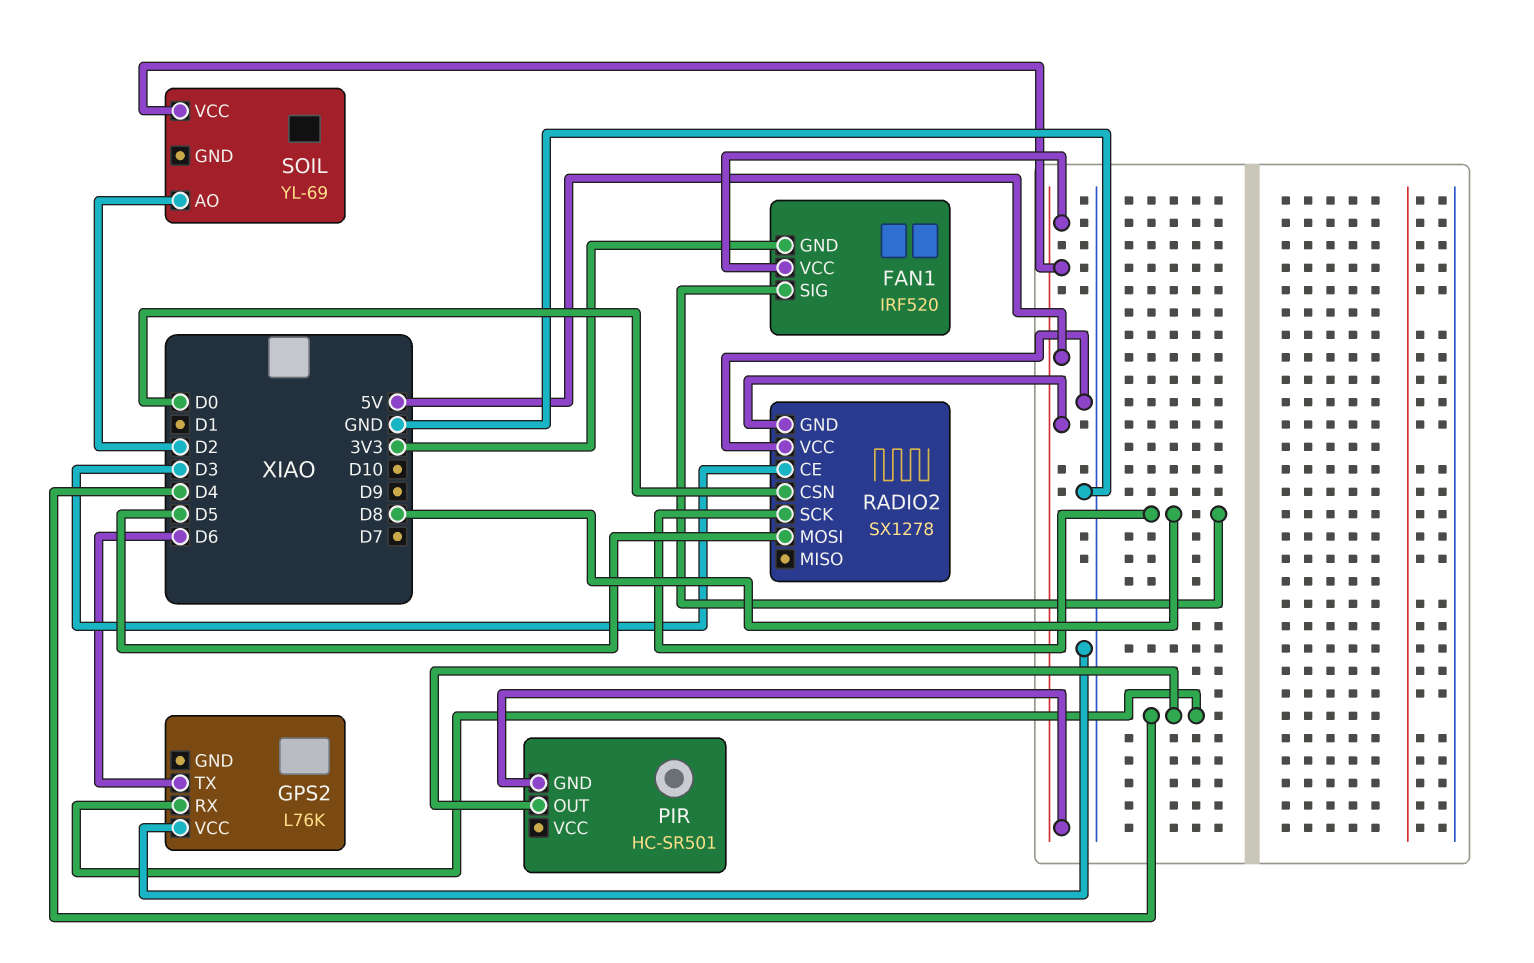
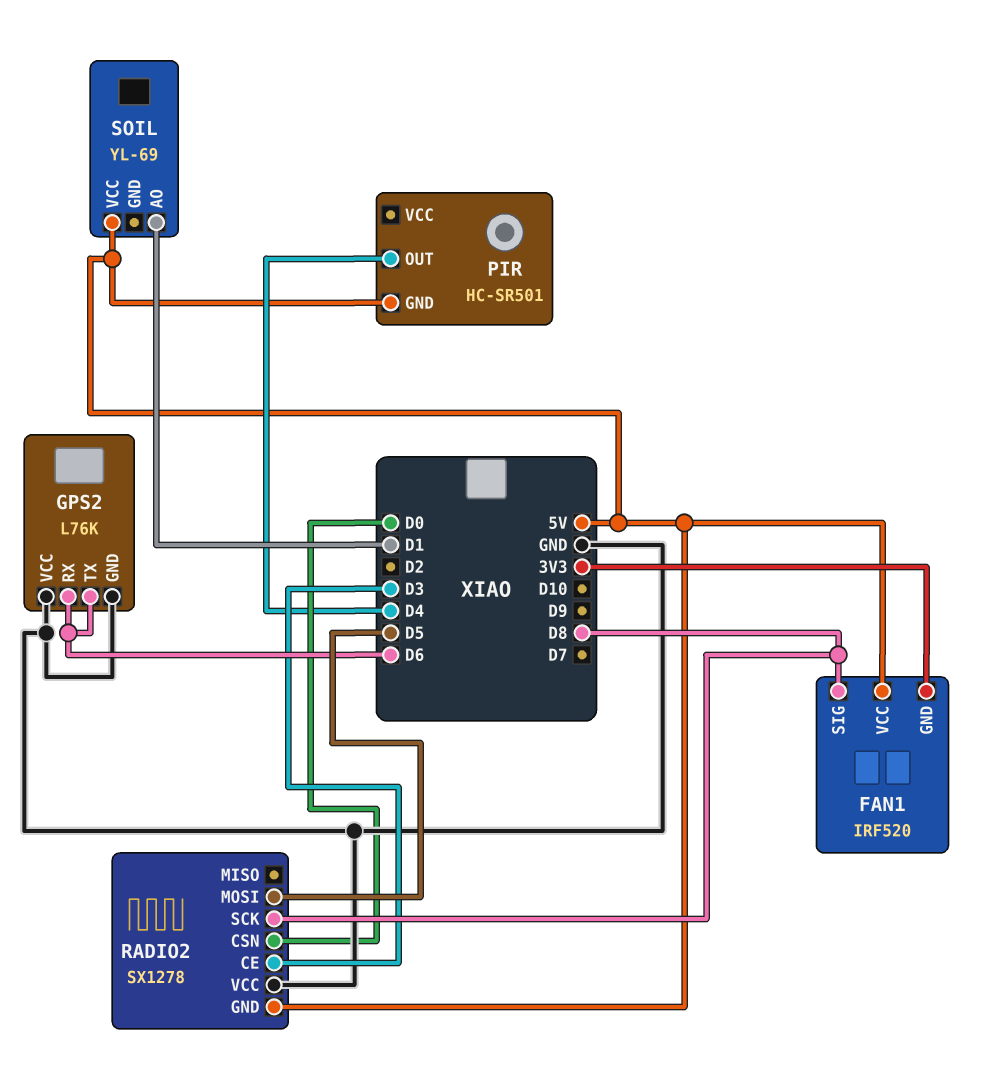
GPS2 pin GND: none -> GND
GPS2 pin RX: D4 -> D6
SOIL pin AO: D2 -> D1

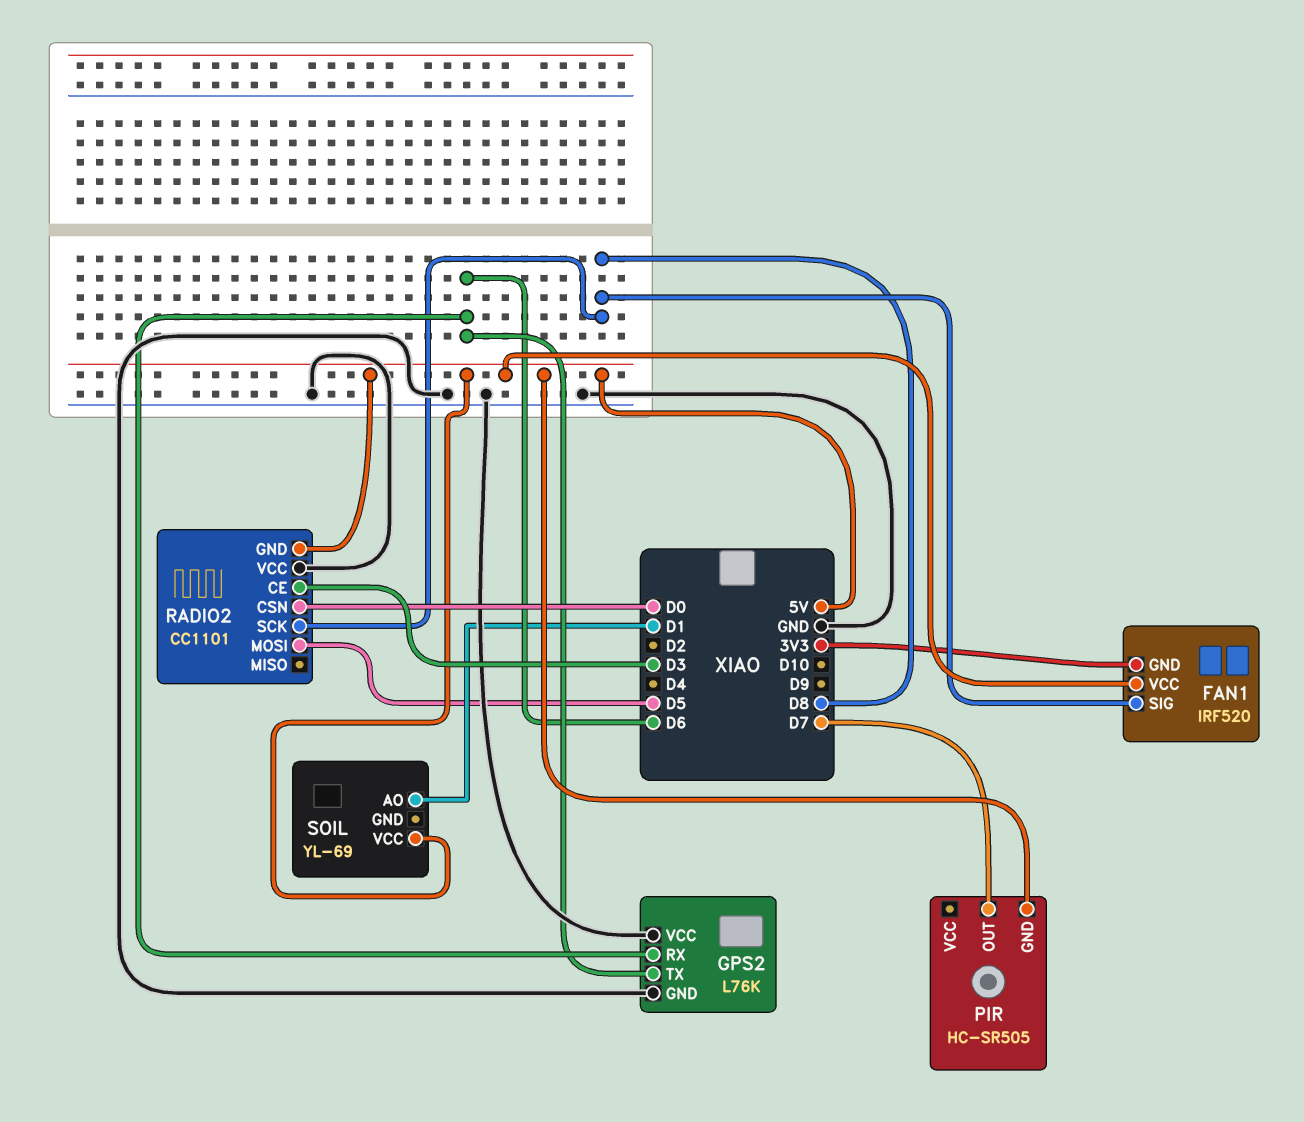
PIR: HC-SR501 -> HC-SR505
PIR pin OUT: D4 -> D7
RADIO2: SX1278 -> CC1101

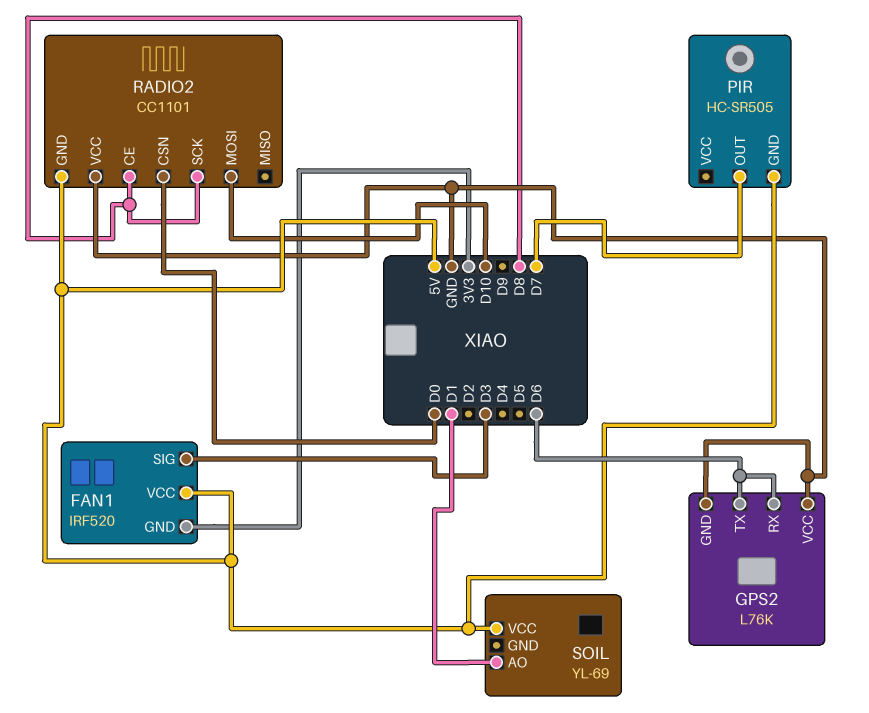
FAN1 pin SIG: D8 -> D3
RADIO2 pin CE: D3 -> D8
RADIO2 pin MOSI: D5 -> D10

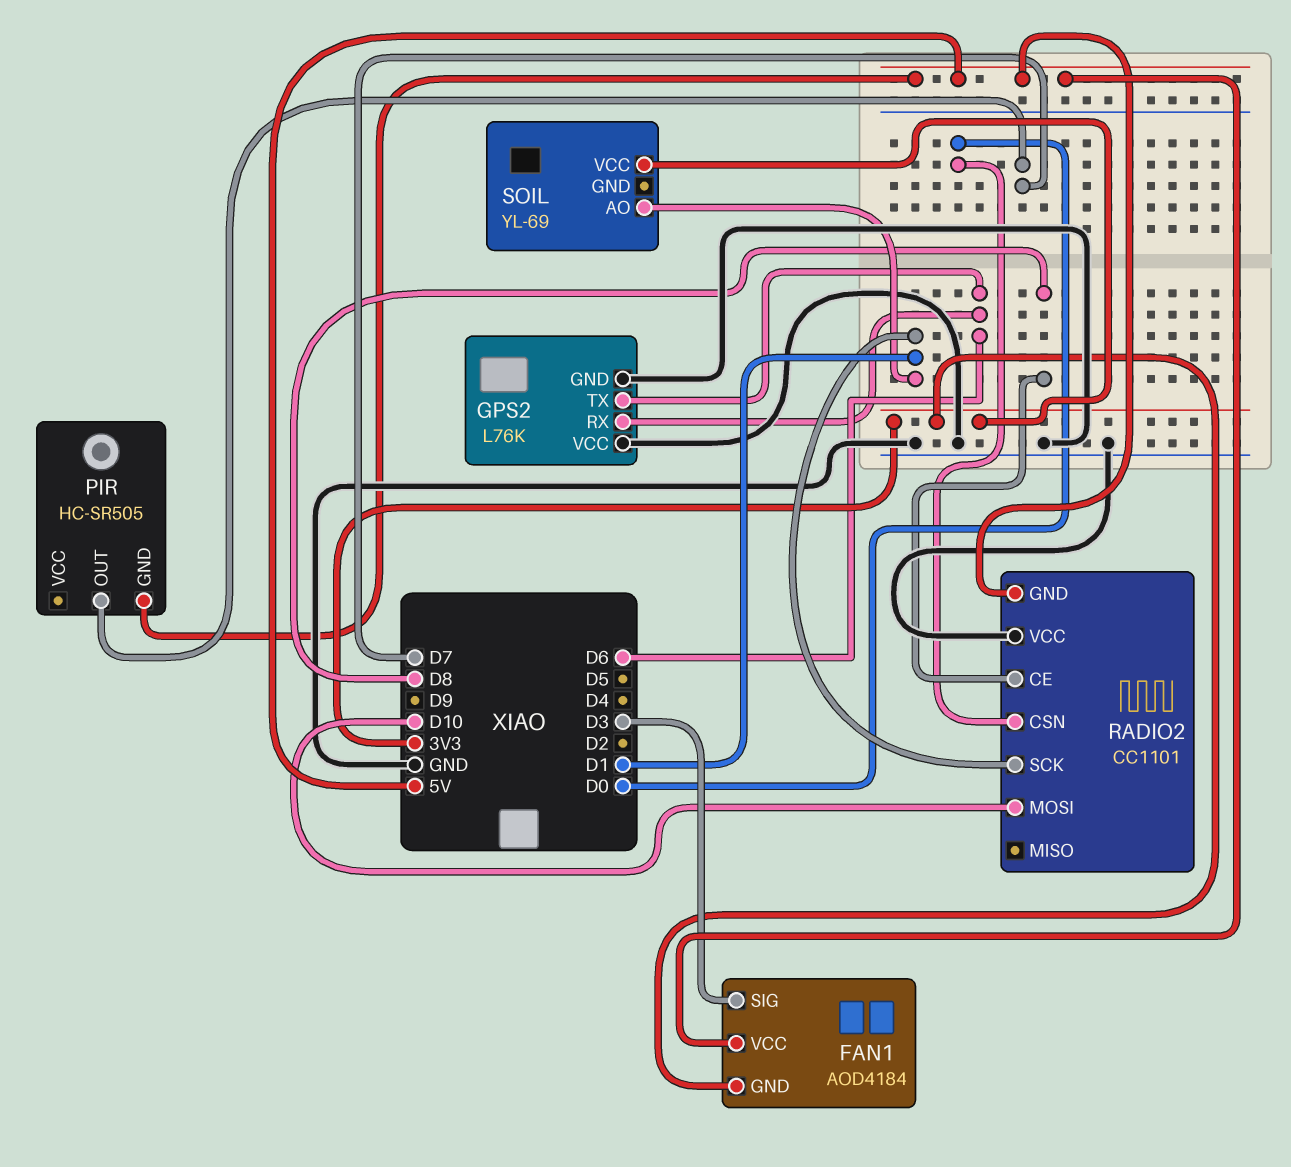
FAN1: IRF520 -> AOD4184
RADIO2 pin SCK: D8 -> D1
SOIL pin VCC: 5V -> 3V3

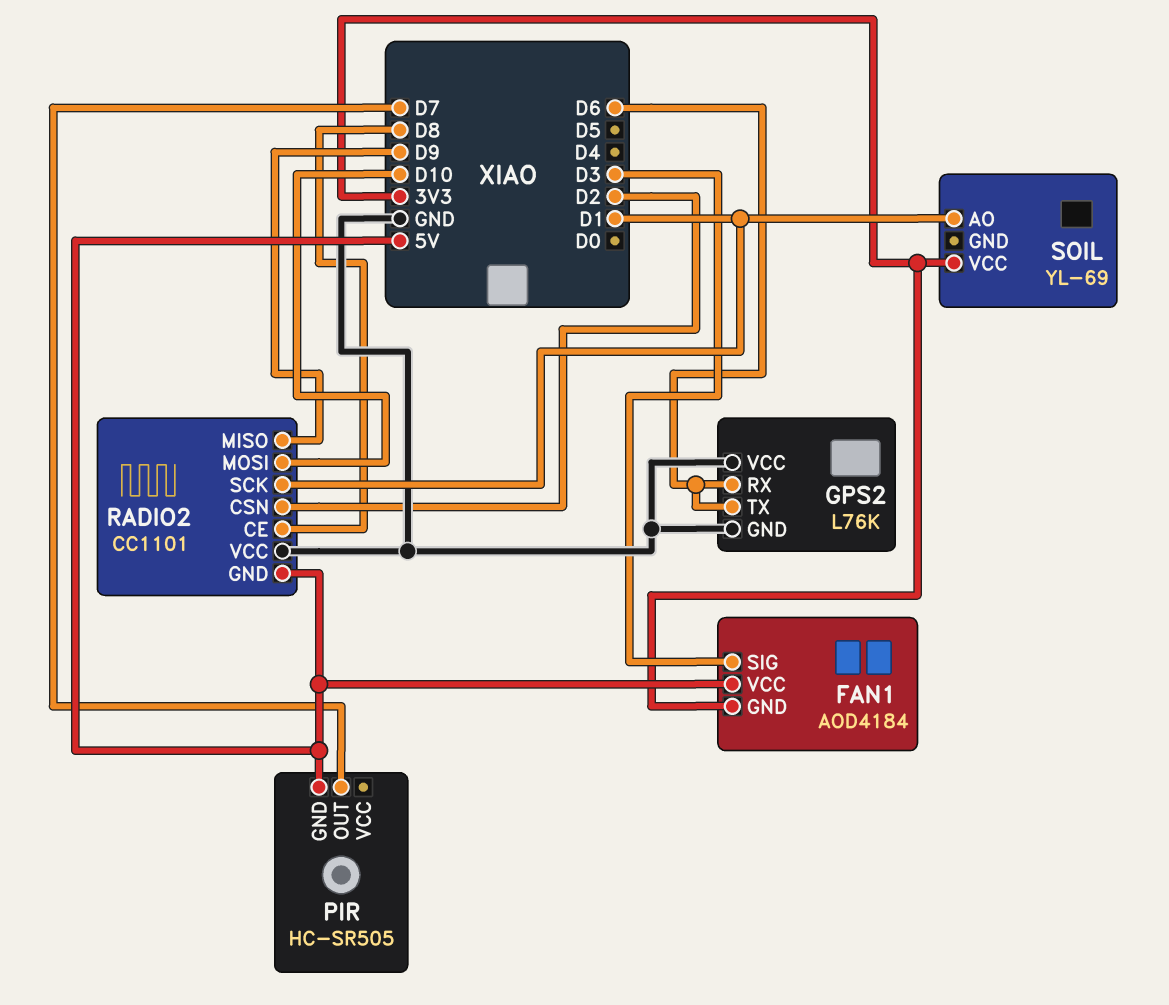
RADIO2 pin CSN: D0 -> D2
RADIO2 pin MISO: none -> D9

